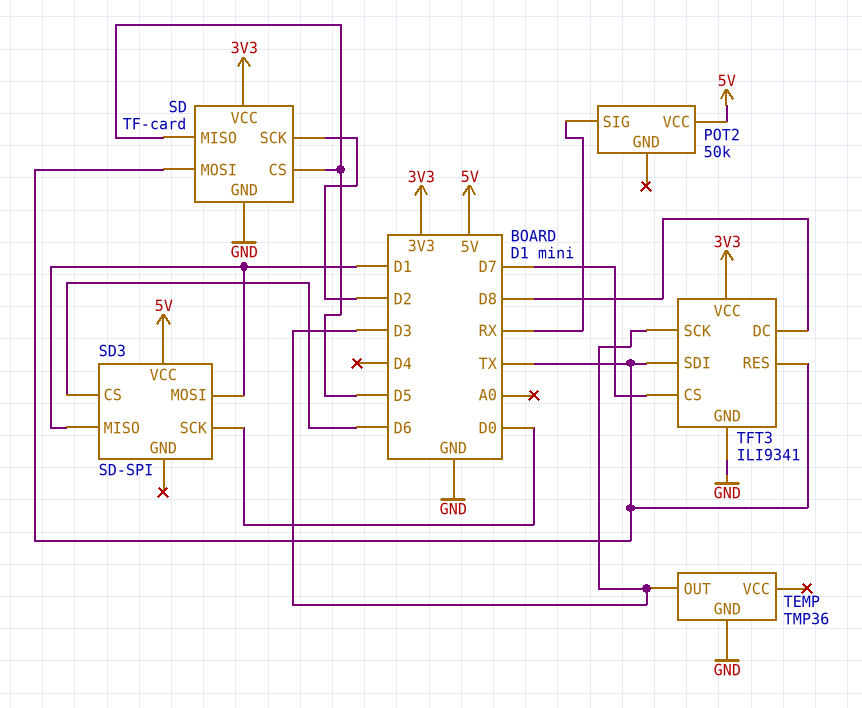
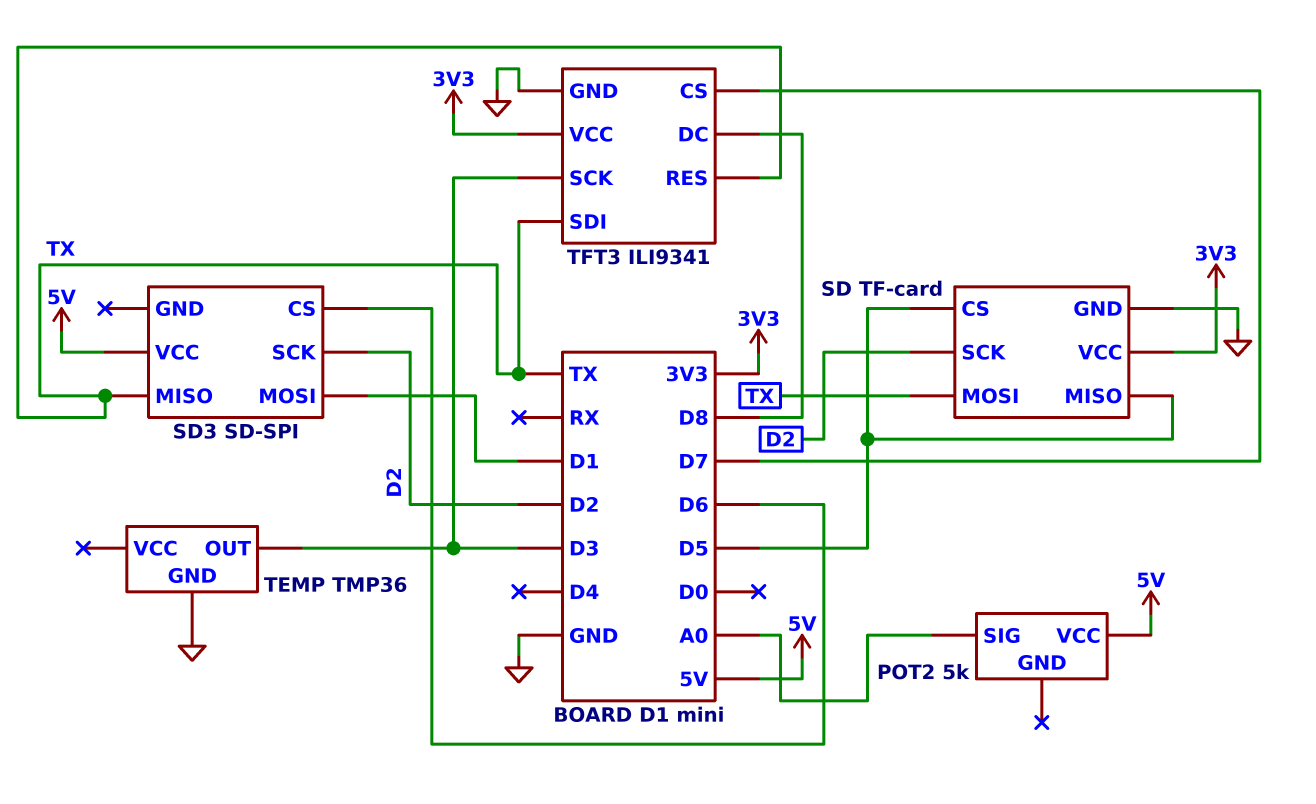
POT2: 50k -> 5k
POT2 pin SIG: RX -> A0
SD3 pin MISO: D1 -> TX
SD3 pin SCK: D0 -> D2

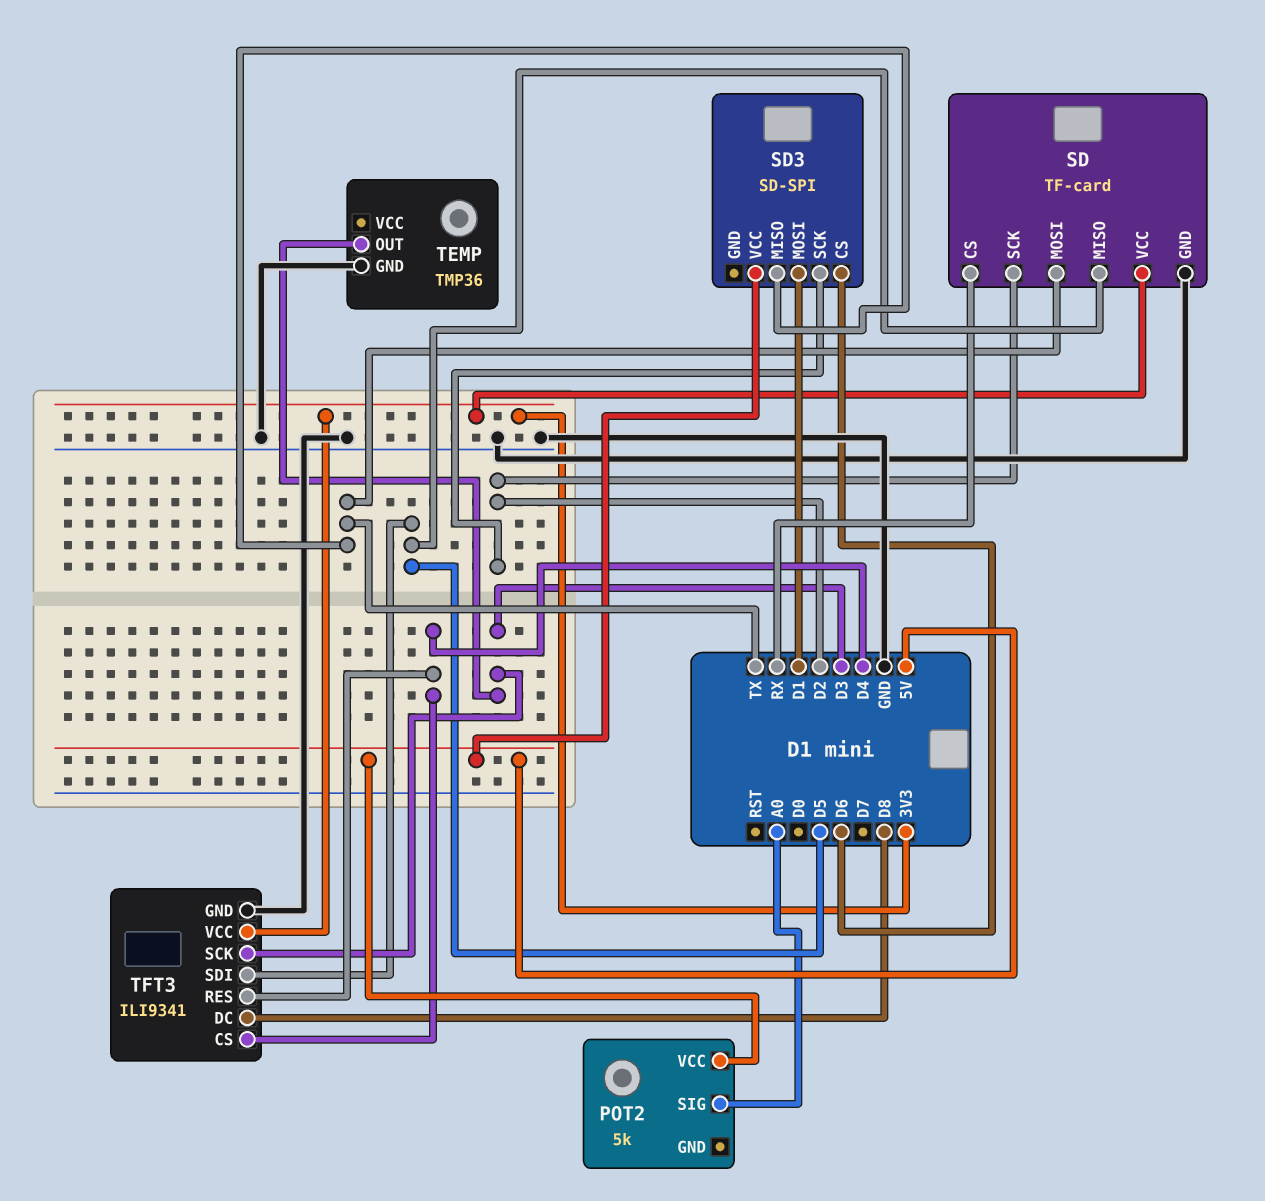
SD pin CS: D5 -> RX
TFT3 pin CS: D7 -> D4
TFT3 pin RES: TX -> D4
TFT3 pin SDI: TX -> D5

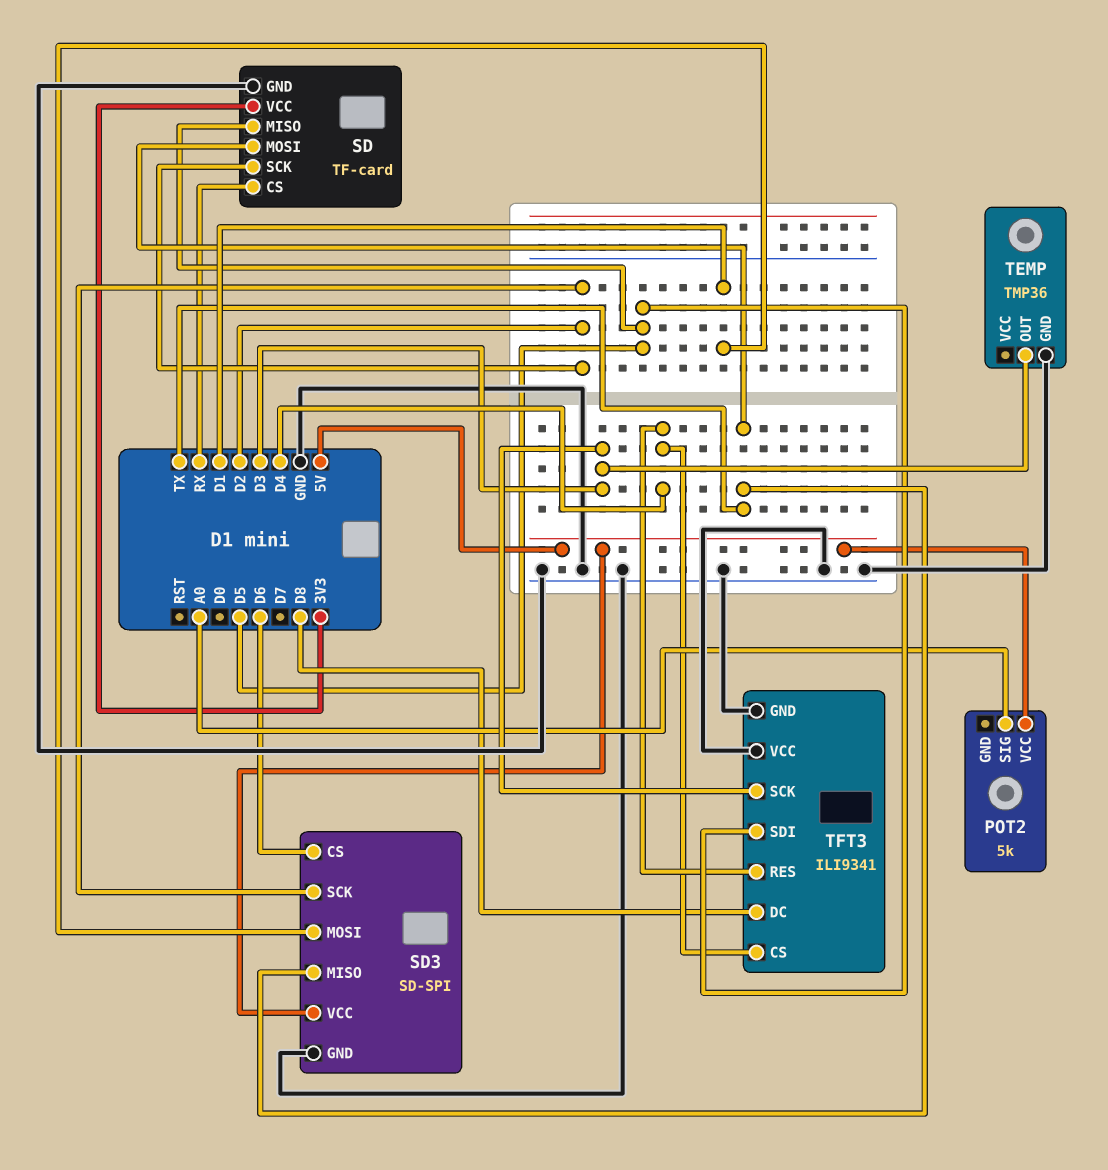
SD3 pin GND: none -> GND
TFT3 pin VCC: 3V3 -> GND

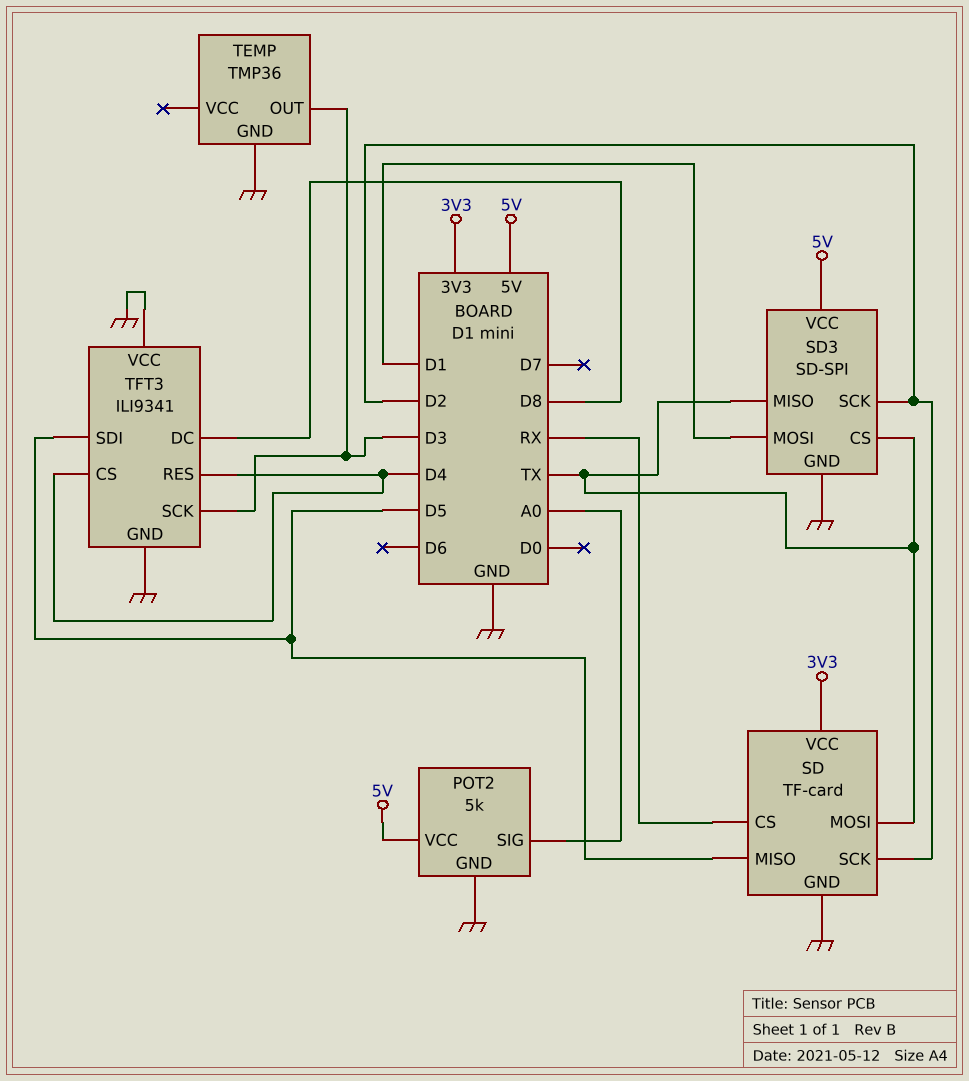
POT2 pin GND: none -> GND
SD3 pin CS: D6 -> TX

